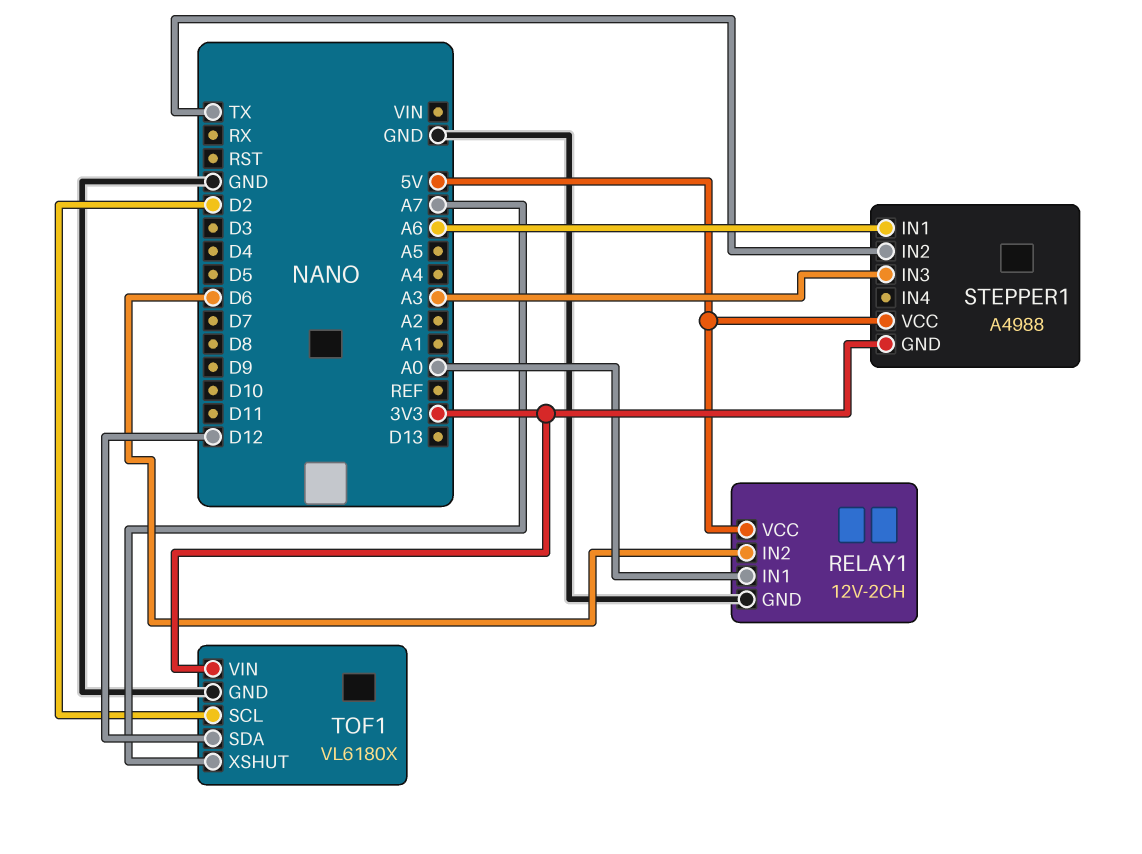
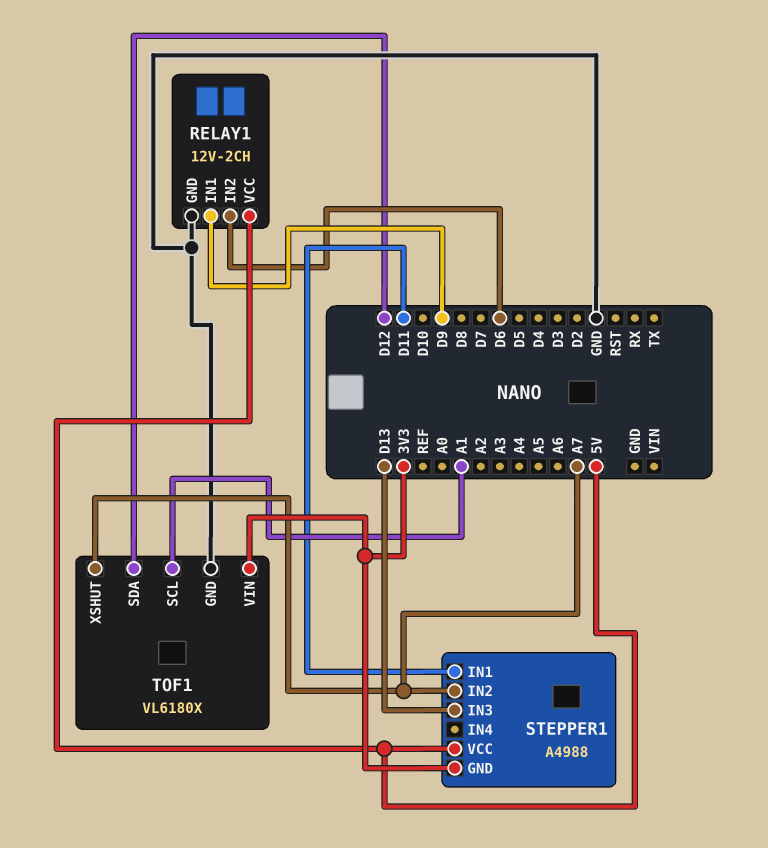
RELAY1 pin IN1: A0 -> D9
STEPPER1 pin IN1: A6 -> D11
STEPPER1 pin IN2: TX -> A7
STEPPER1 pin IN3: A3 -> D13
TOF1 pin SCL: D2 -> A1

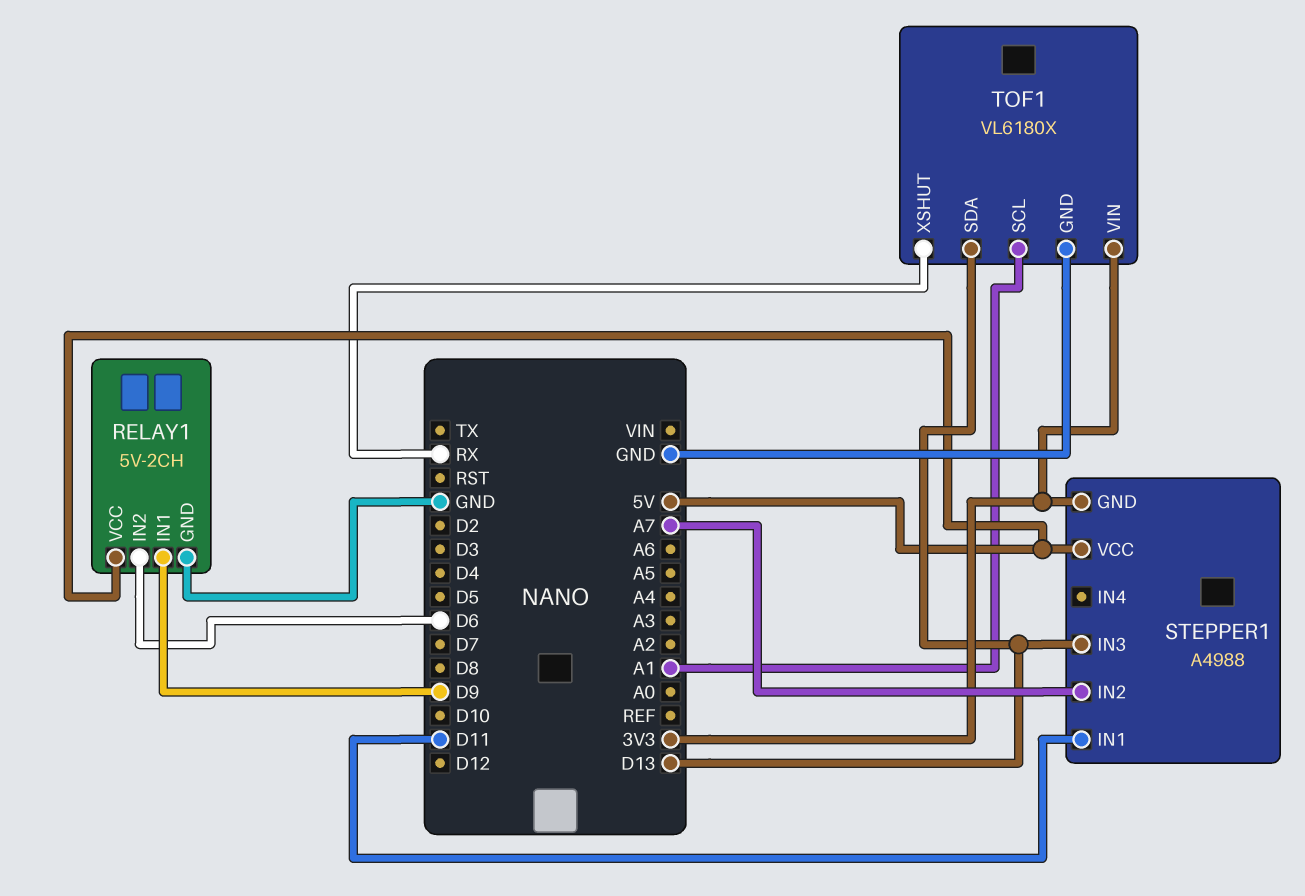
RELAY1: 12V-2CH -> 5V-2CH
TOF1 pin SDA: D12 -> D13
TOF1 pin XSHUT: A7 -> RX

